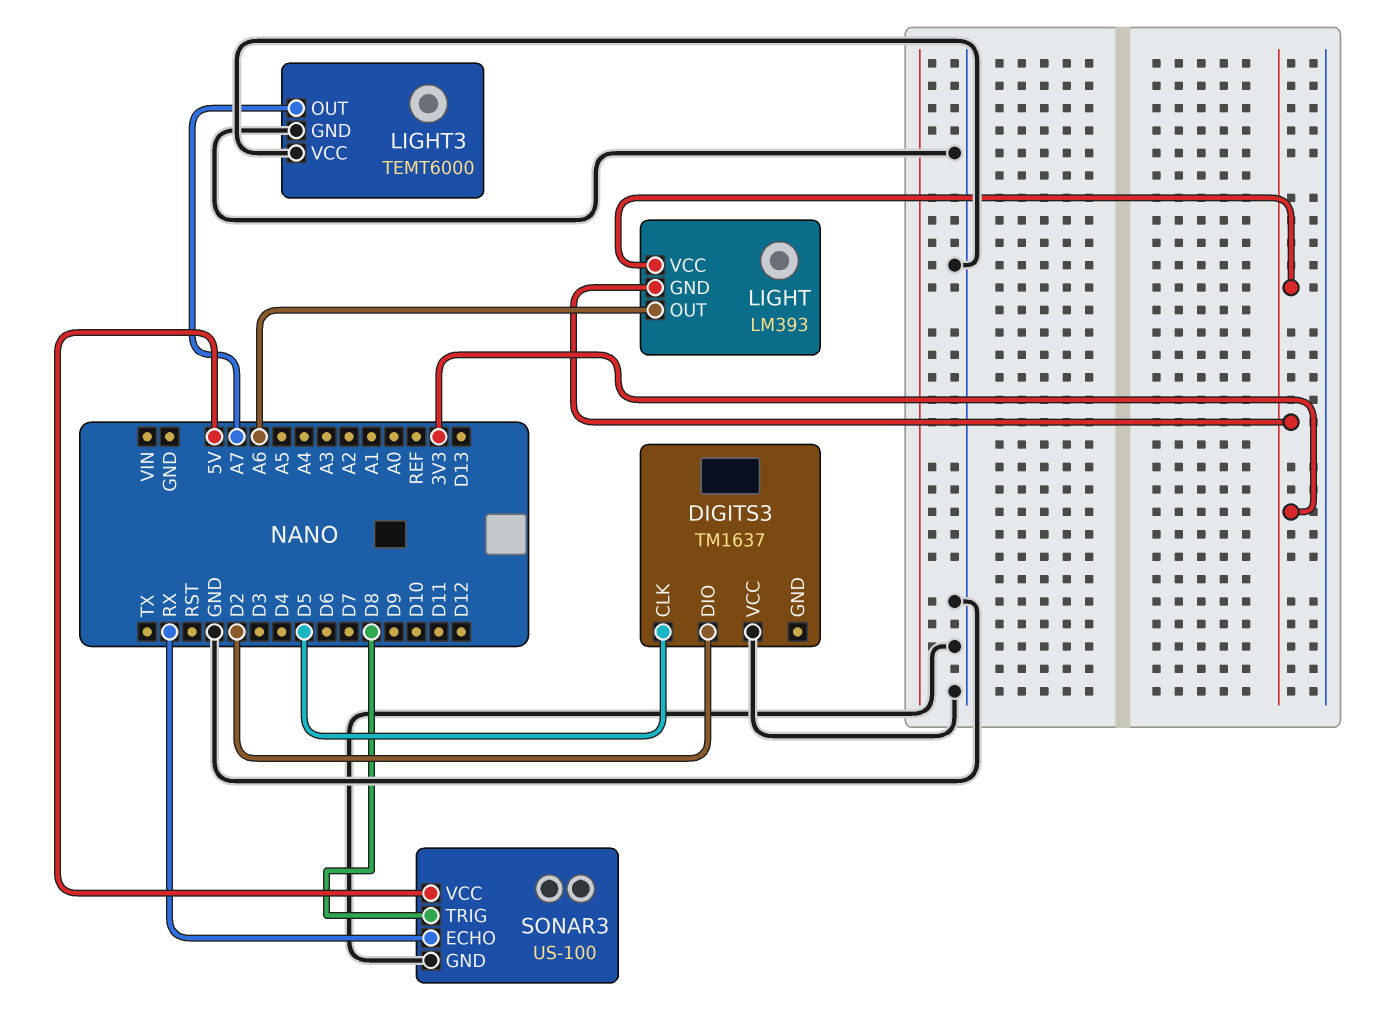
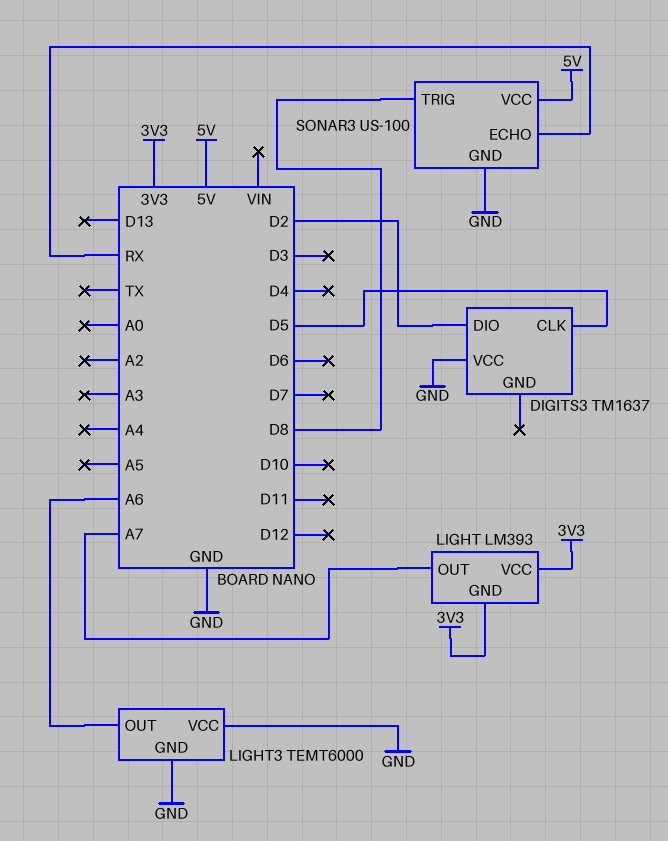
LIGHT pin OUT: A6 -> A7
LIGHT3 pin OUT: A7 -> A6

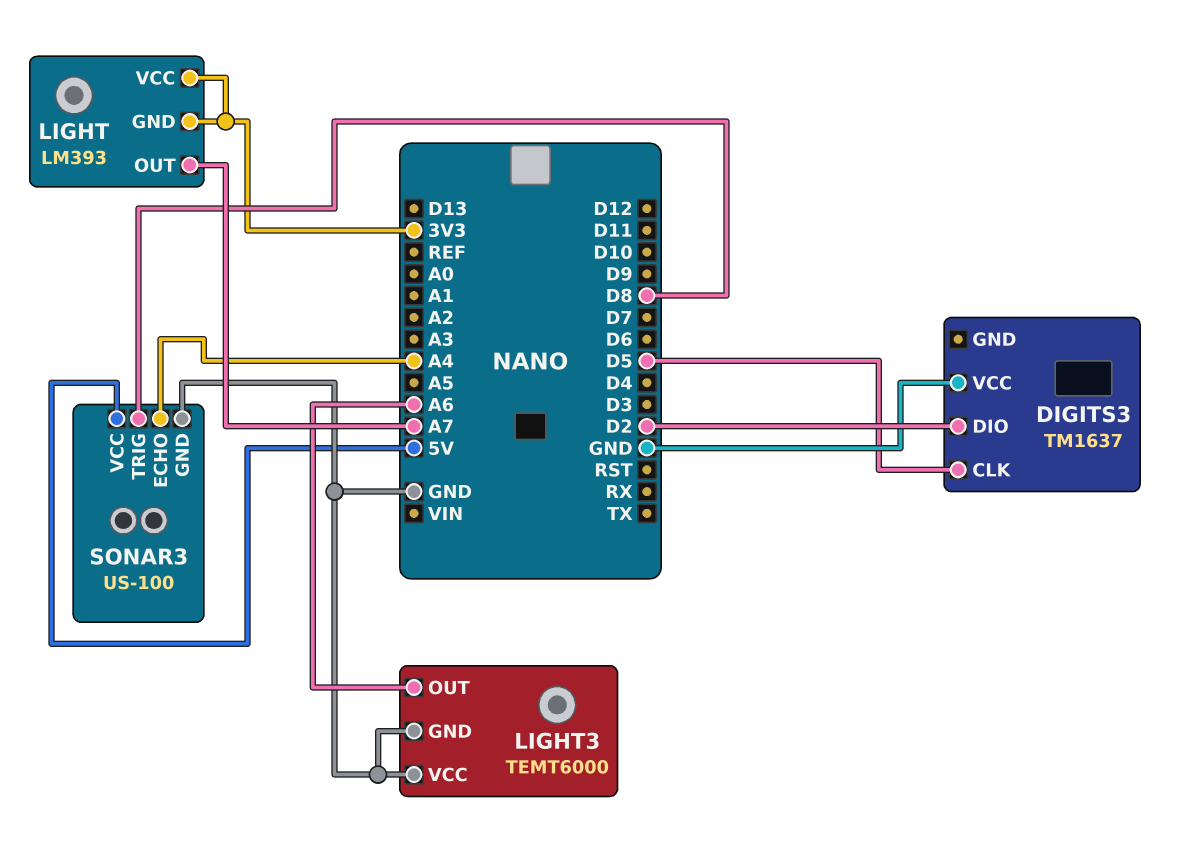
SONAR3 pin ECHO: RX -> A4

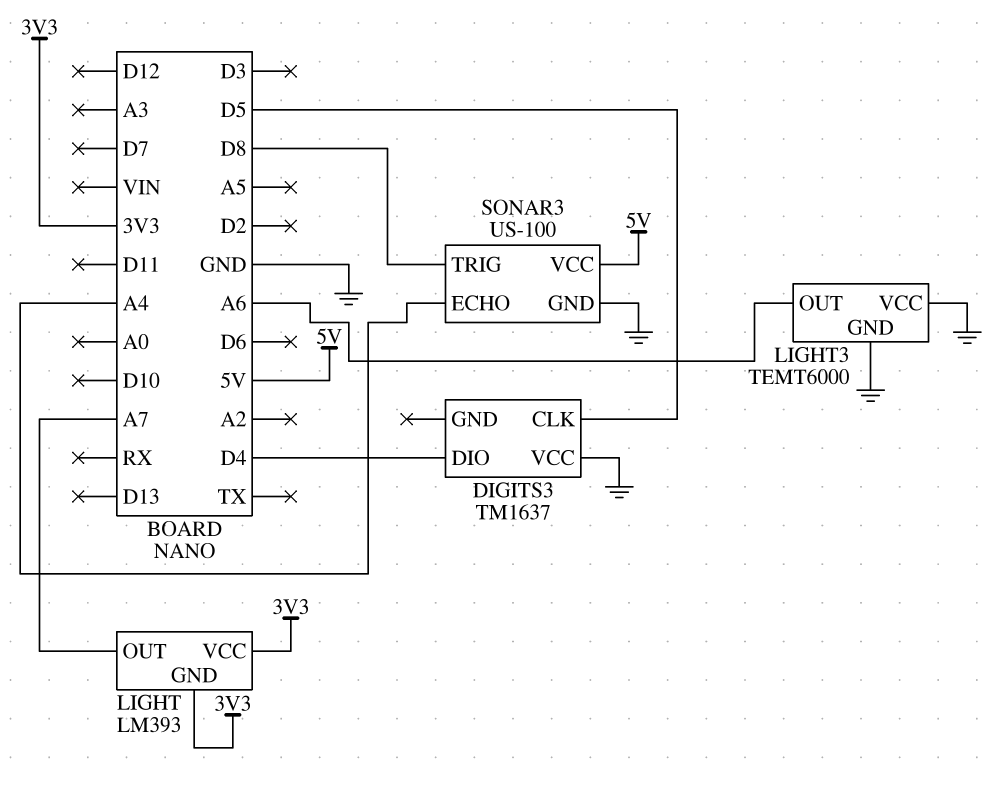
DIGITS3 pin DIO: D2 -> D4

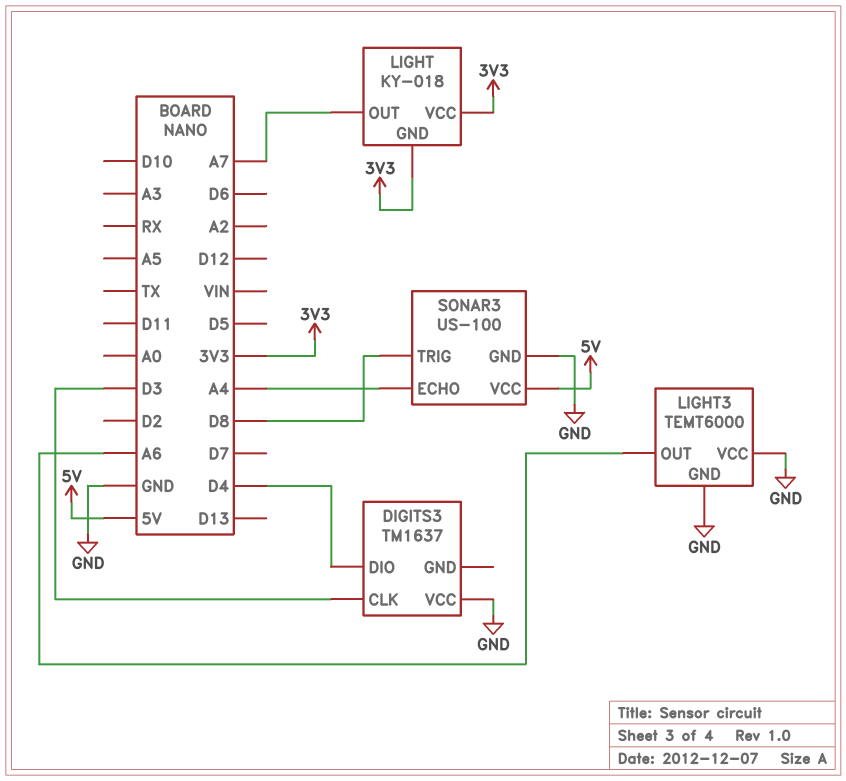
DIGITS3 pin CLK: D5 -> D3
LIGHT: LM393 -> KY-018

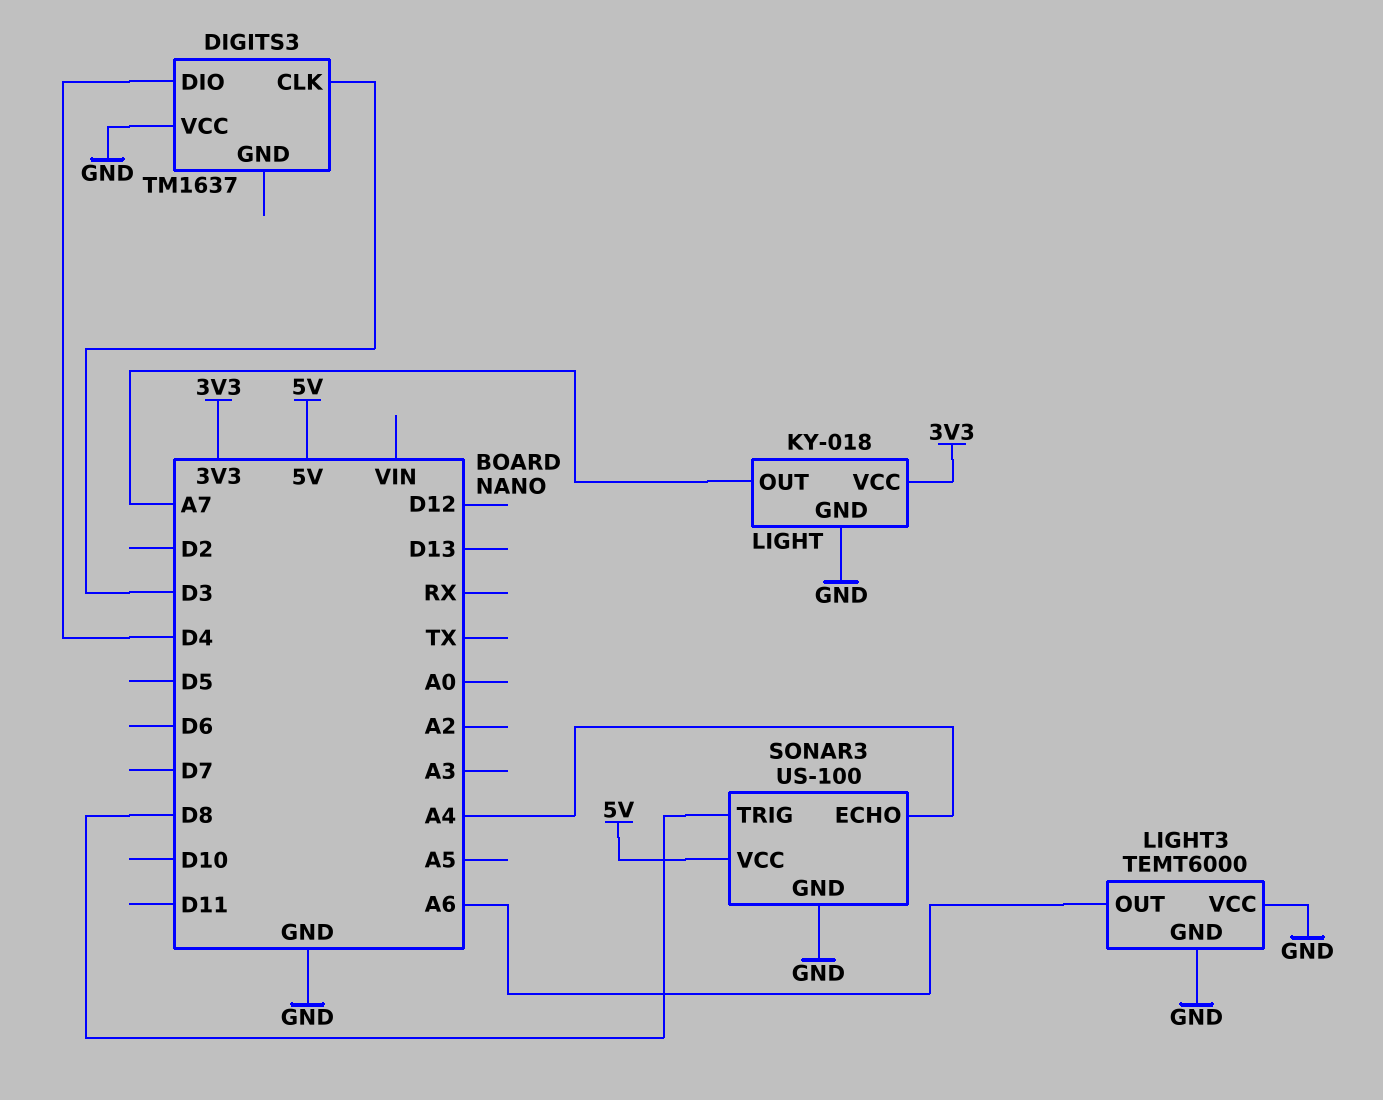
LIGHT pin GND: 3V3 -> GND

